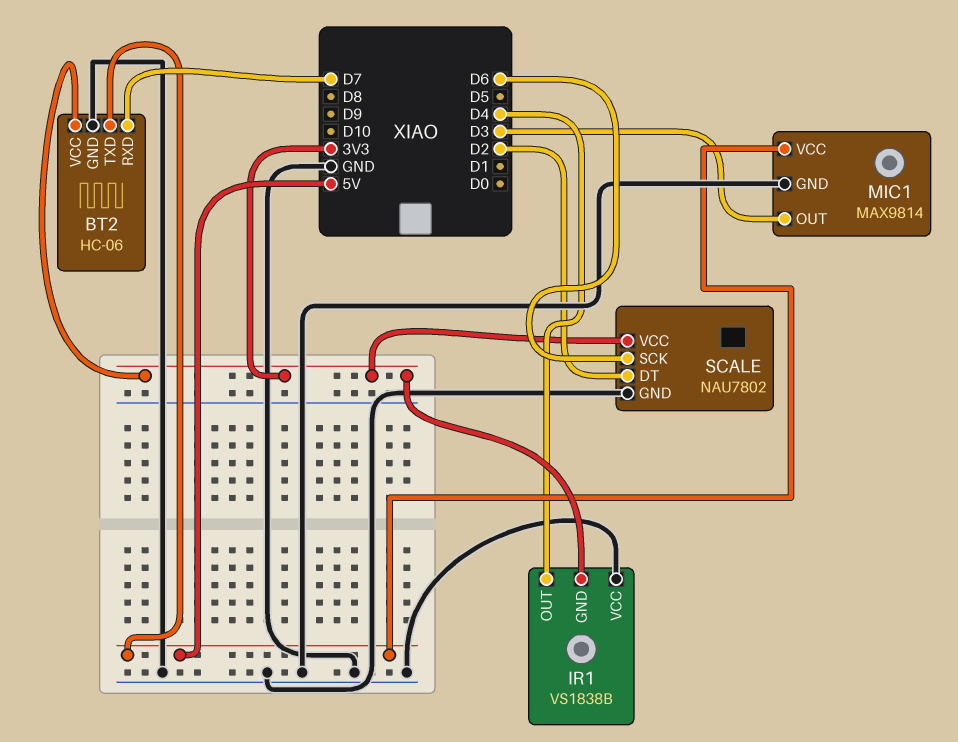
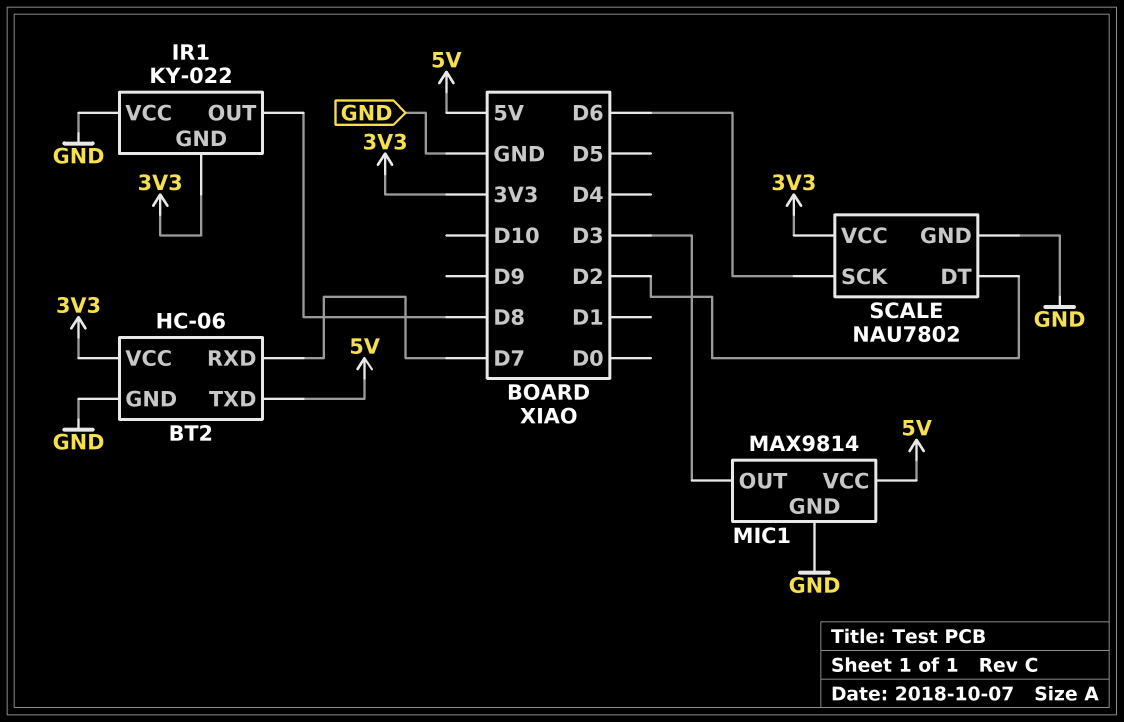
IR1: VS1838B -> KY-022
IR1 pin OUT: D4 -> D8

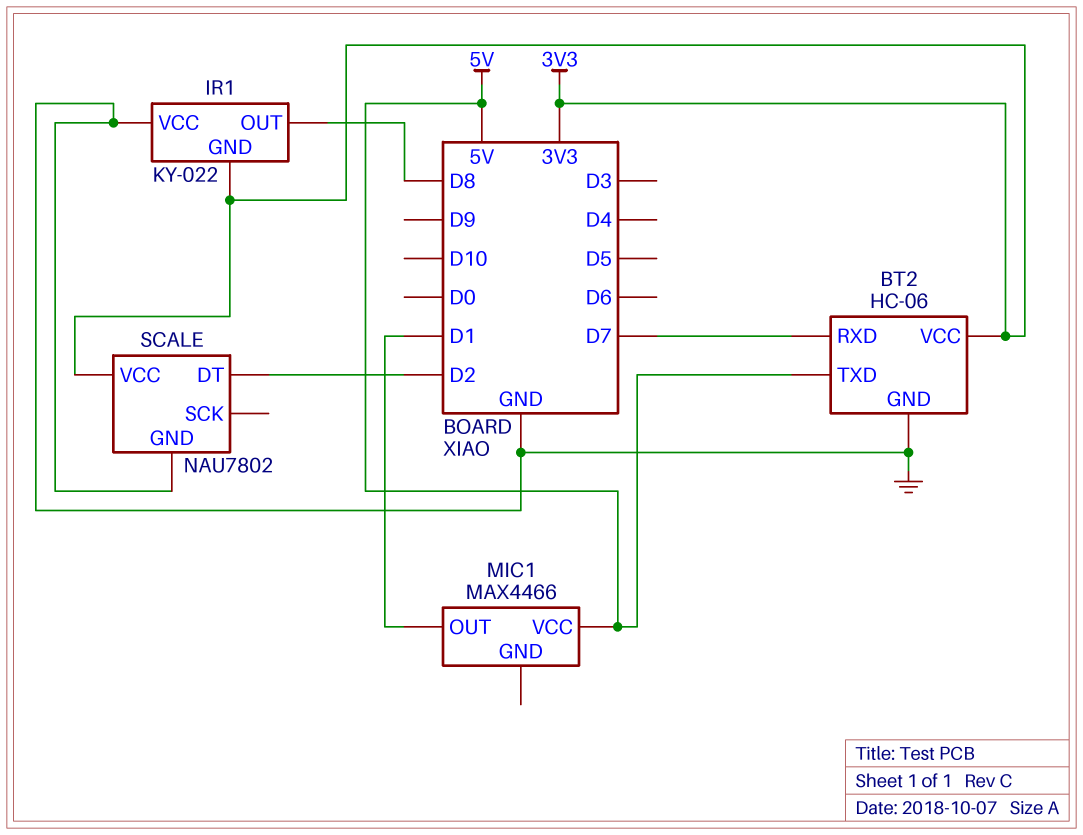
MIC1: MAX9814 -> MAX4466
MIC1 pin GND: GND -> none
MIC1 pin OUT: D3 -> D1
SCALE pin SCK: D6 -> none

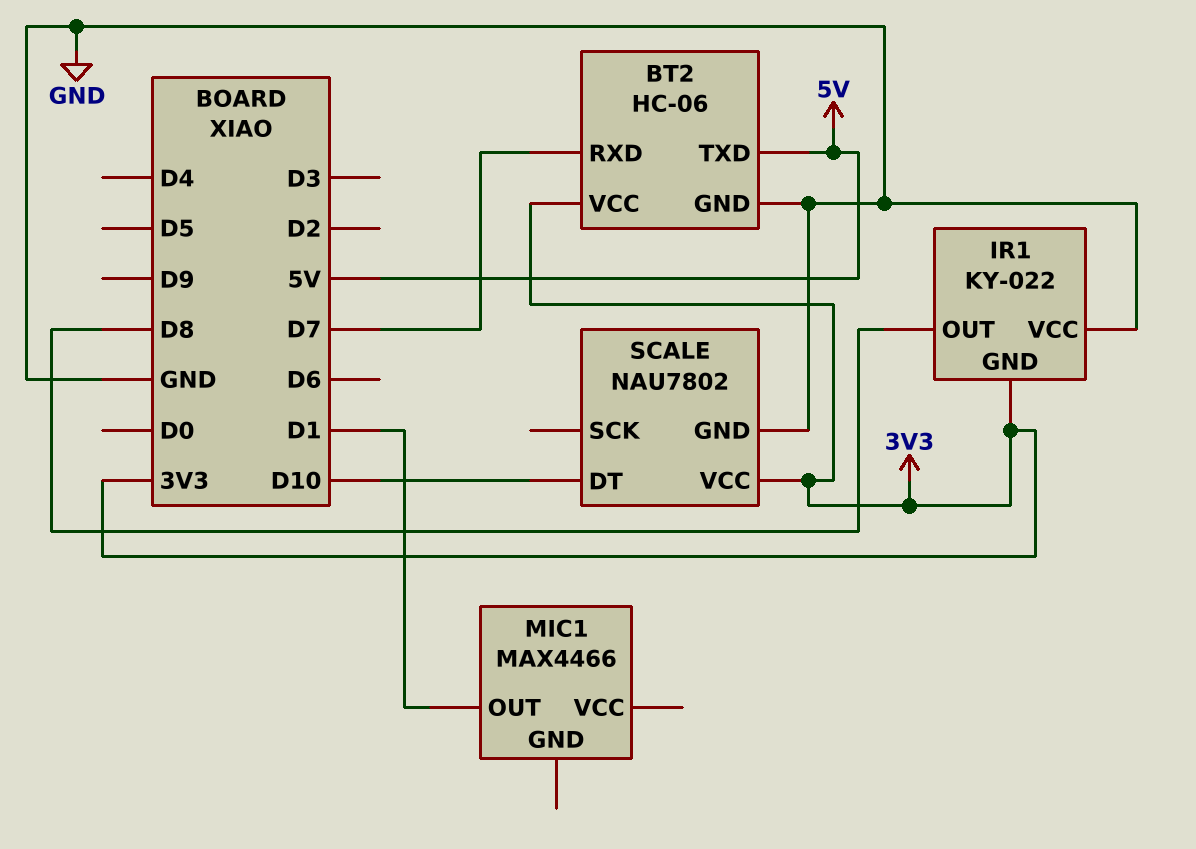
MIC1 pin VCC: 5V -> none
SCALE pin DT: D2 -> D10

